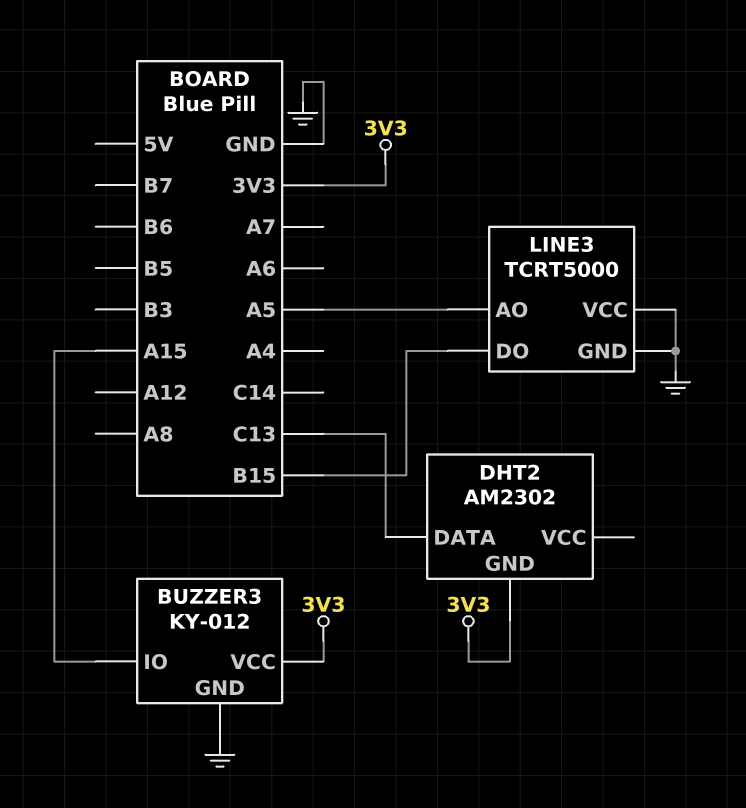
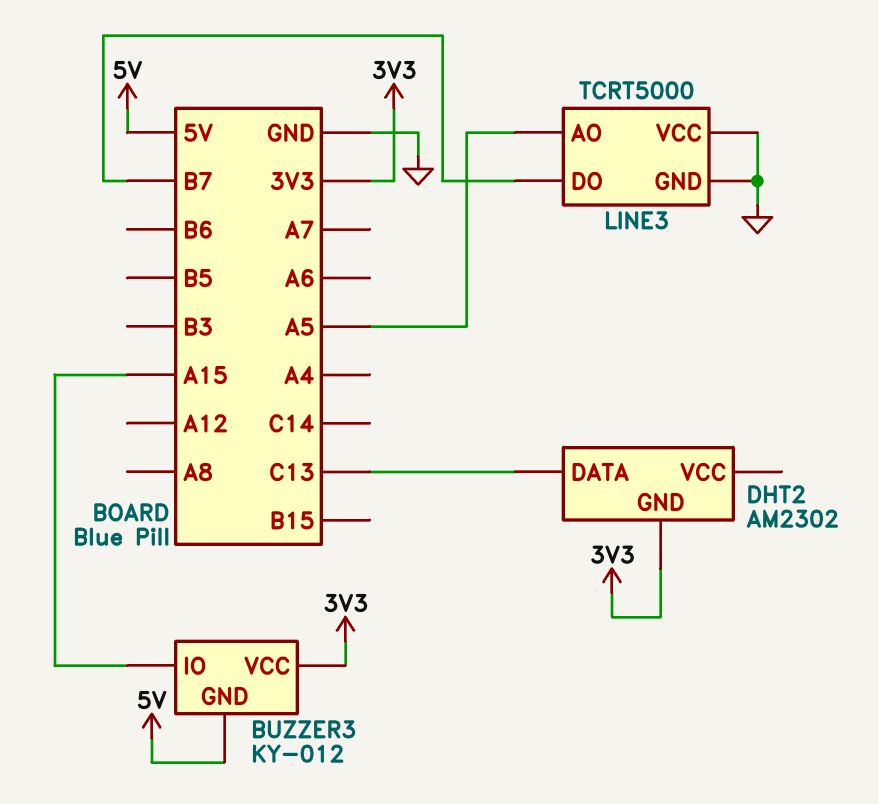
BUZZER3 pin GND: GND -> 5V
LINE3 pin DO: B15 -> B7

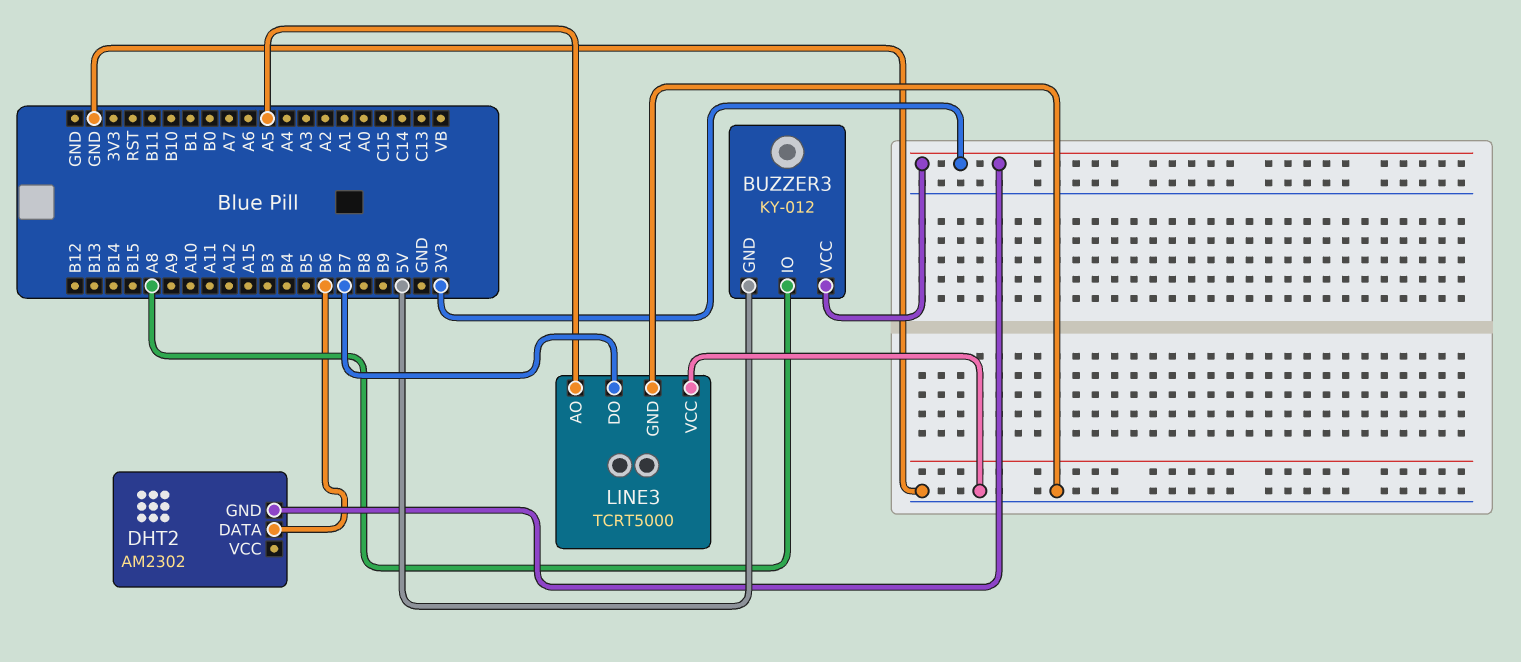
BUZZER3 pin IO: A15 -> A8
DHT2 pin DATA: C13 -> B6

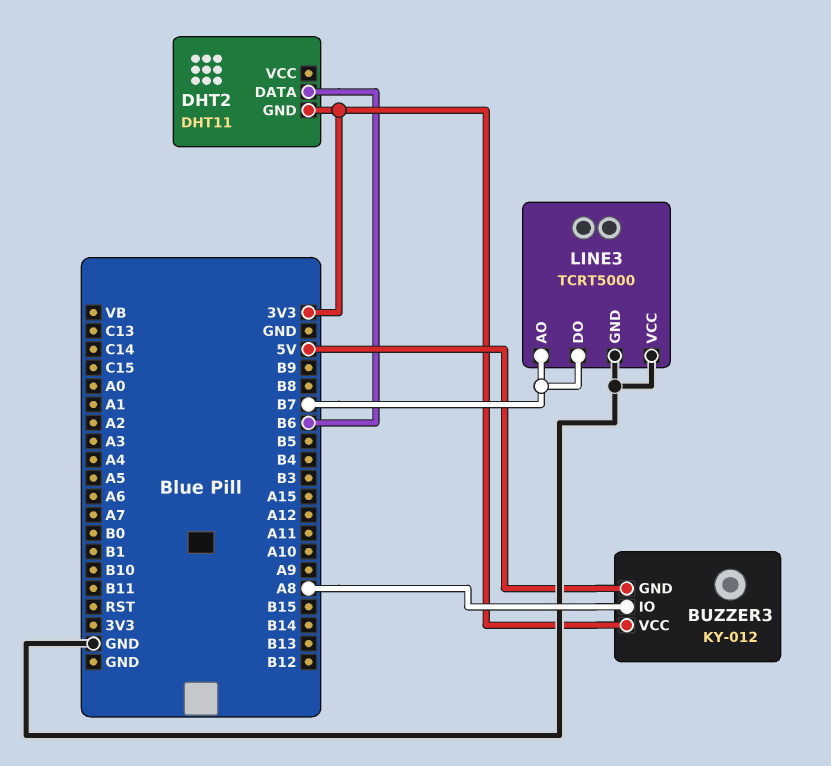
DHT2: AM2302 -> DHT11
LINE3 pin AO: A5 -> B7

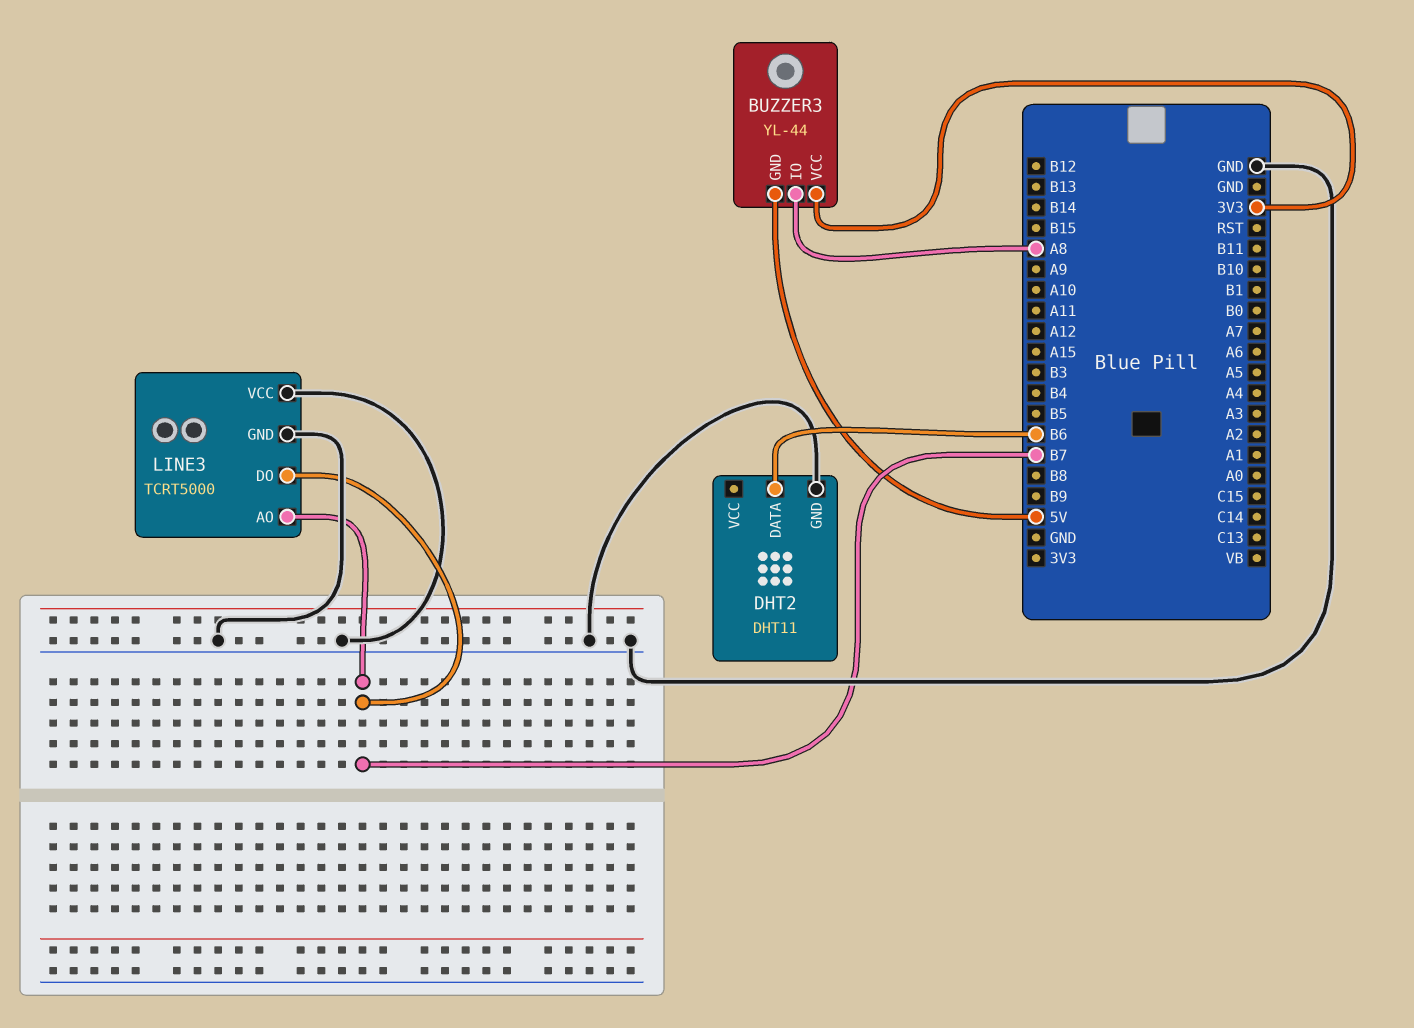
BUZZER3: KY-012 -> YL-44
DHT2 pin GND: 3V3 -> GND

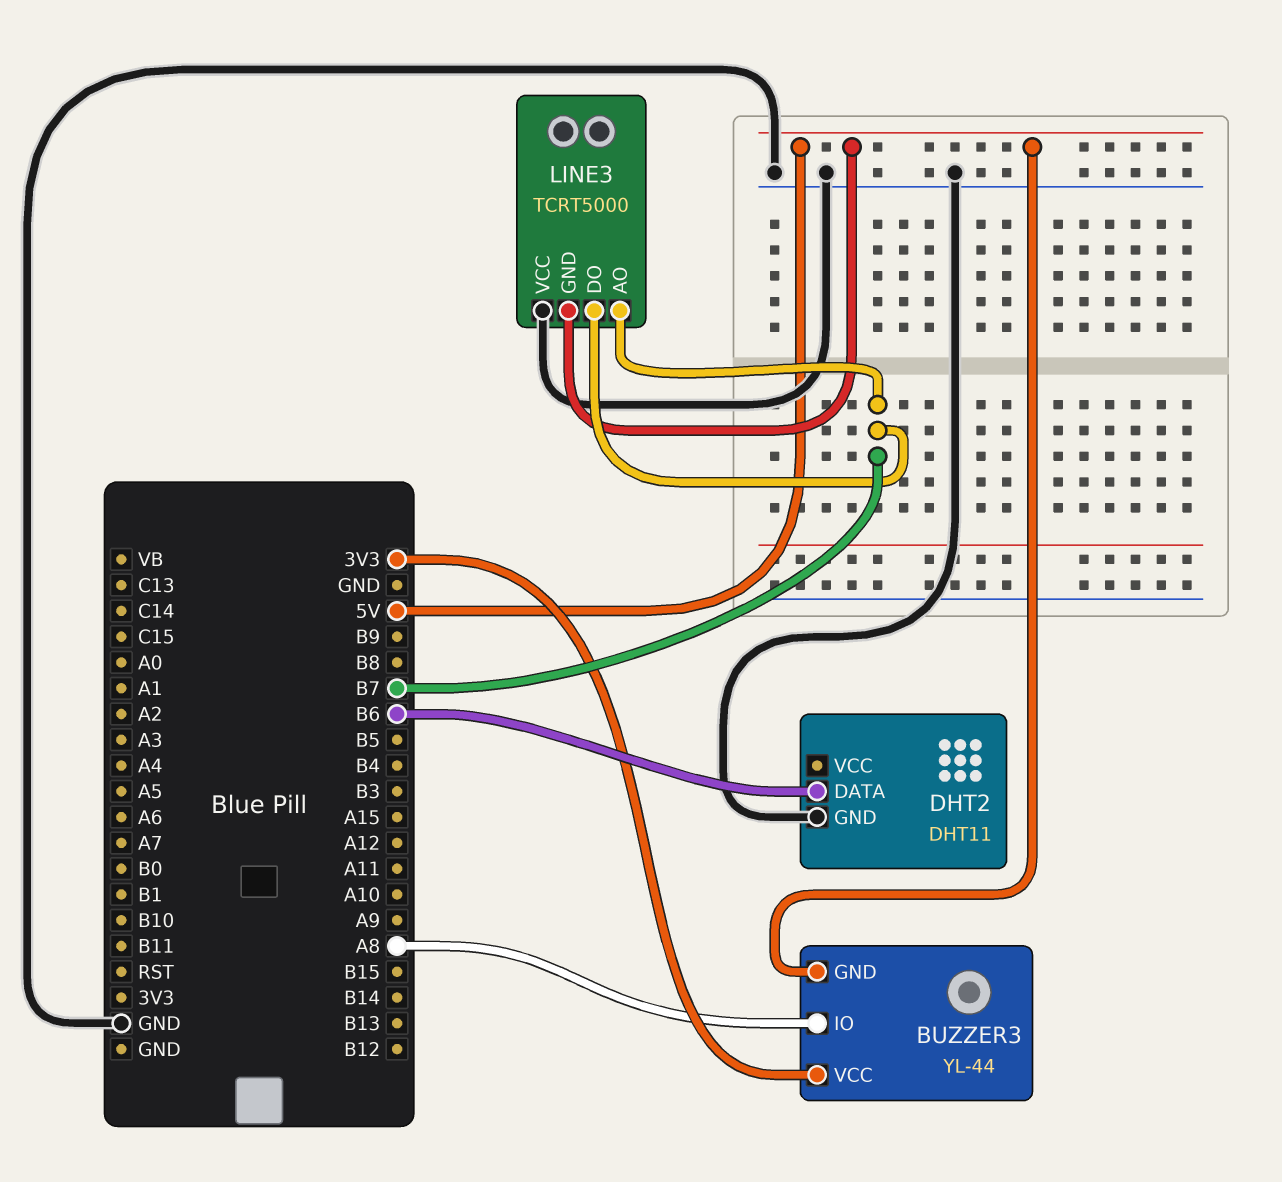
LINE3 pin GND: GND -> 5V

